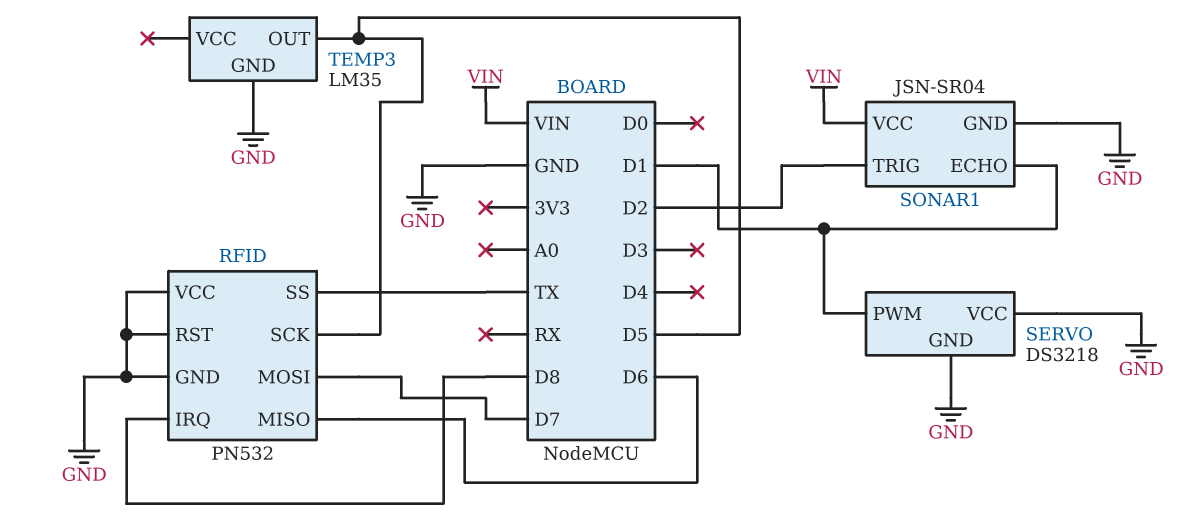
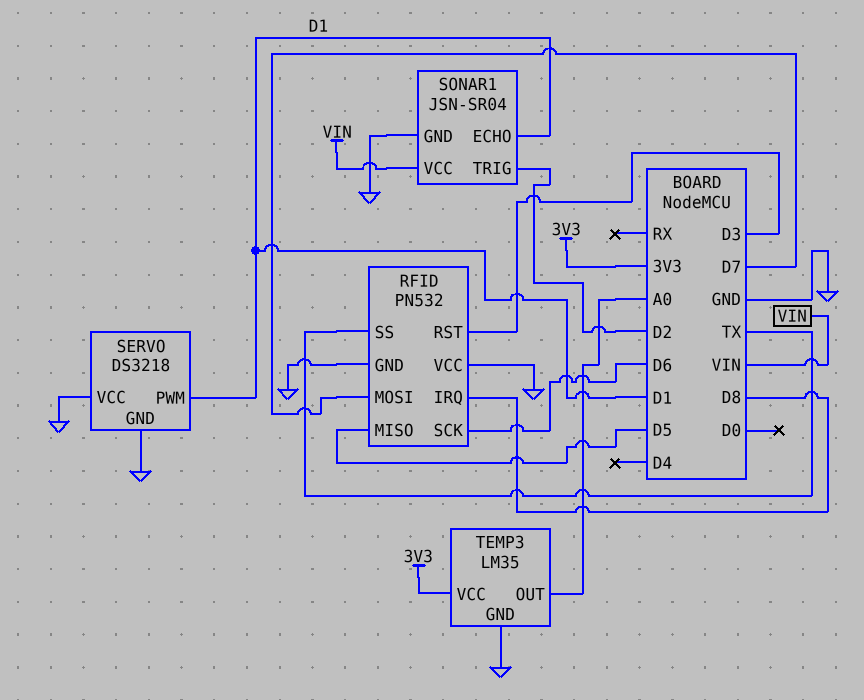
RFID pin MISO: D6 -> D5
RFID pin RST: GND -> D3
RFID pin SCK: D5 -> D6
TEMP3 pin OUT: D5 -> A0
TEMP3 pin VCC: none -> 3V3

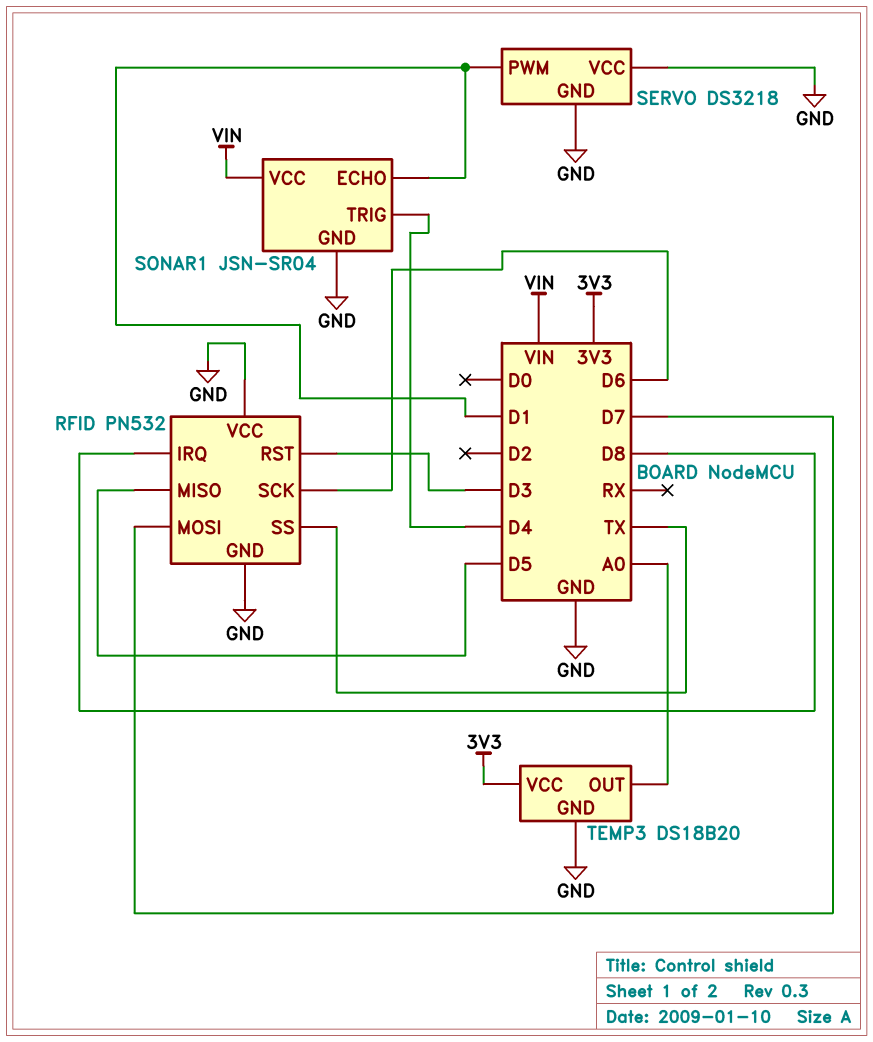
SONAR1 pin TRIG: D2 -> D4
TEMP3: LM35 -> DS18B20

